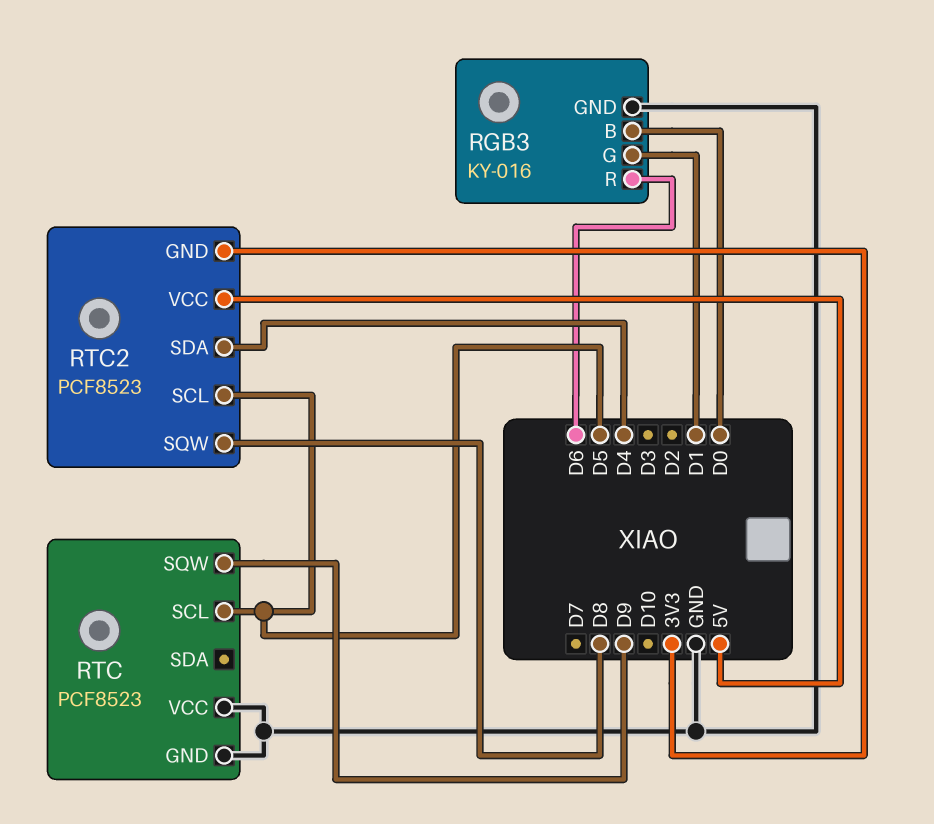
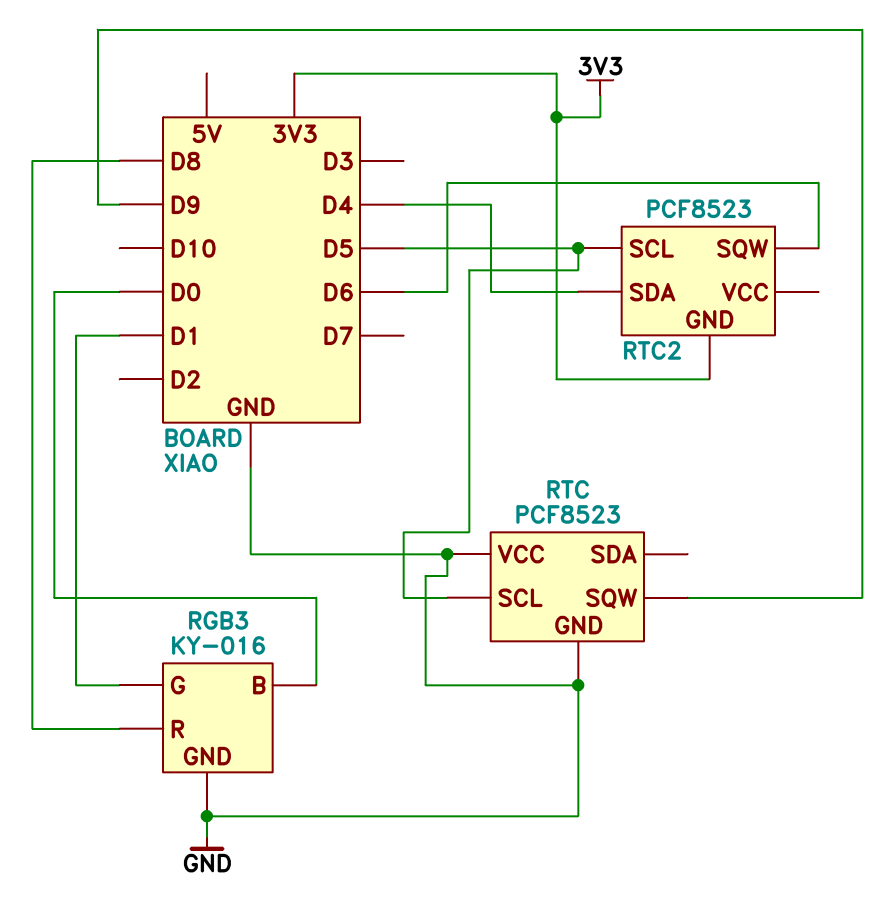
RGB3 pin R: D6 -> D8
RTC2 pin SQW: D8 -> D6
RTC2 pin VCC: 5V -> none

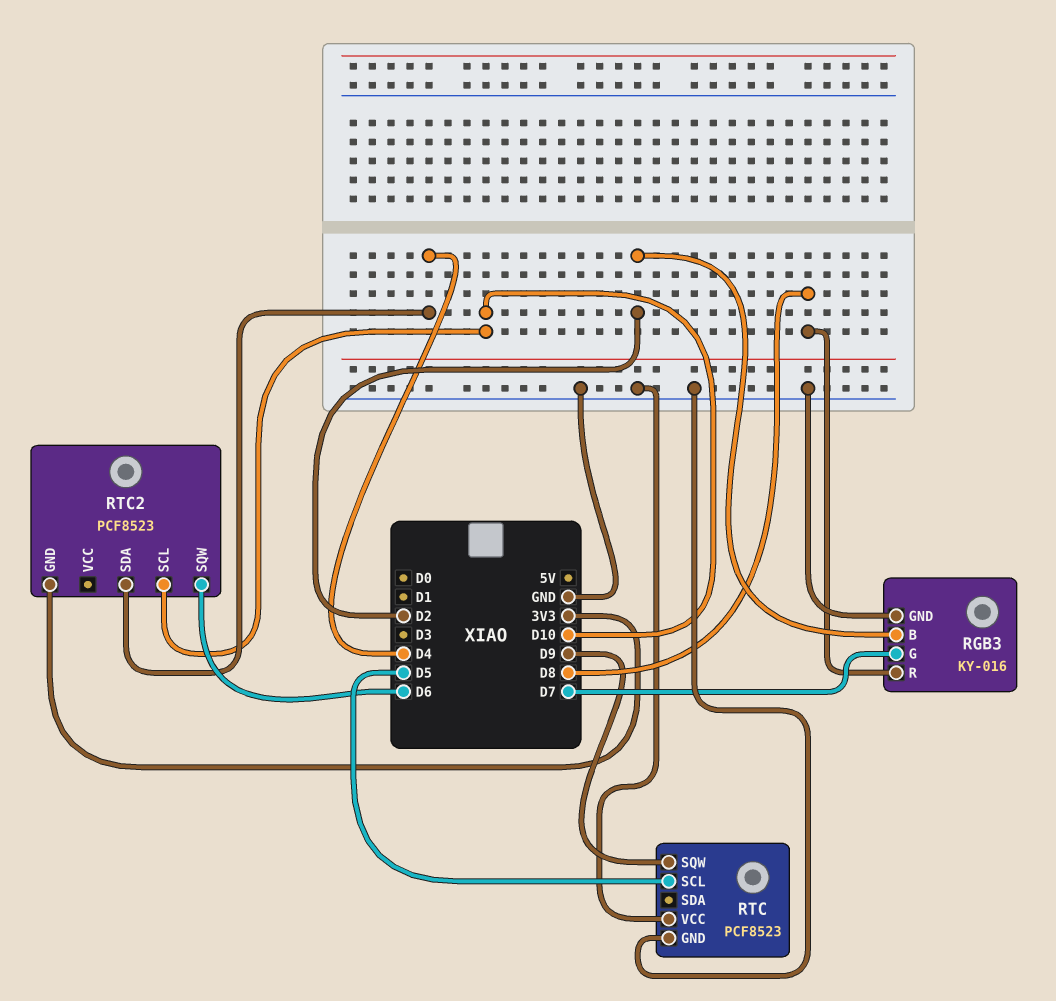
RGB3 pin B: D0 -> D2
RGB3 pin G: D1 -> D7
RTC2 pin SCL: D5 -> D10

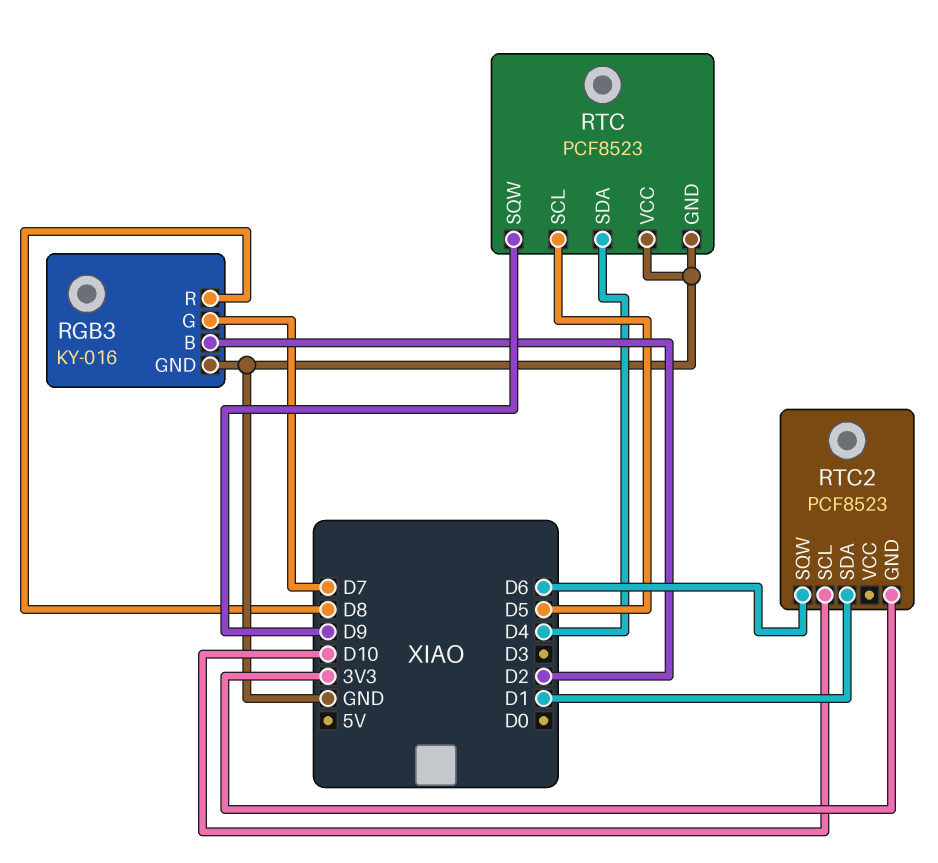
RTC pin SDA: none -> D4
RTC2 pin SDA: D4 -> D1

